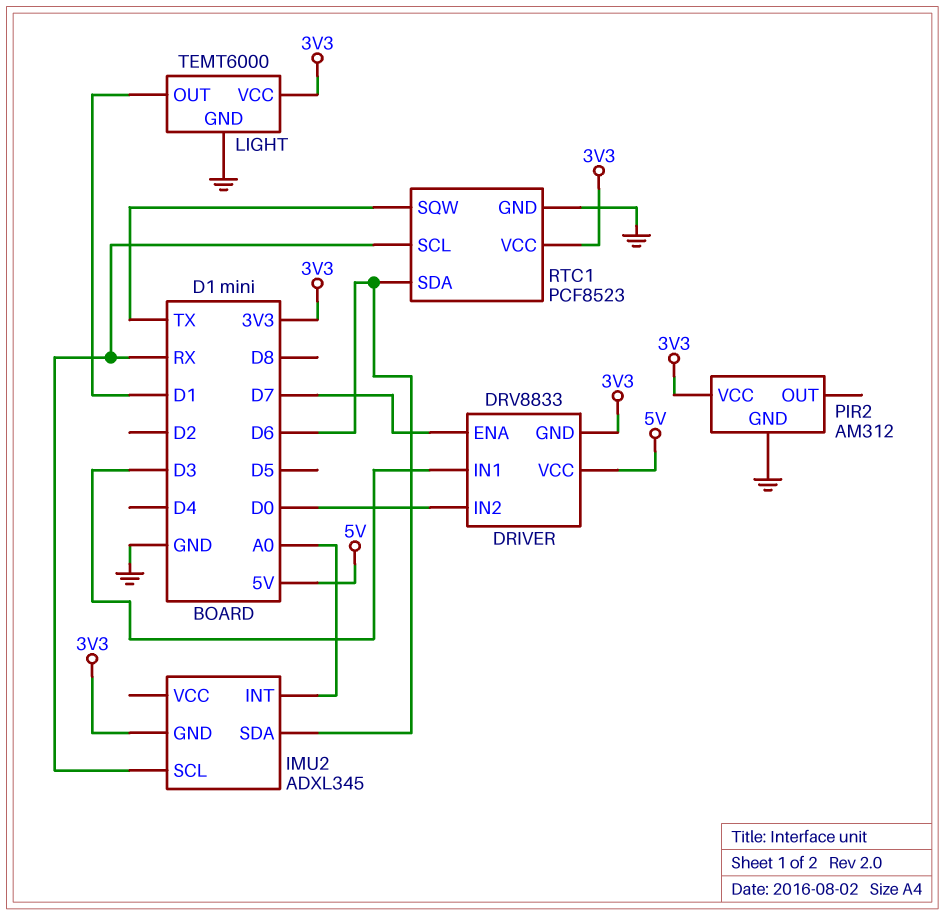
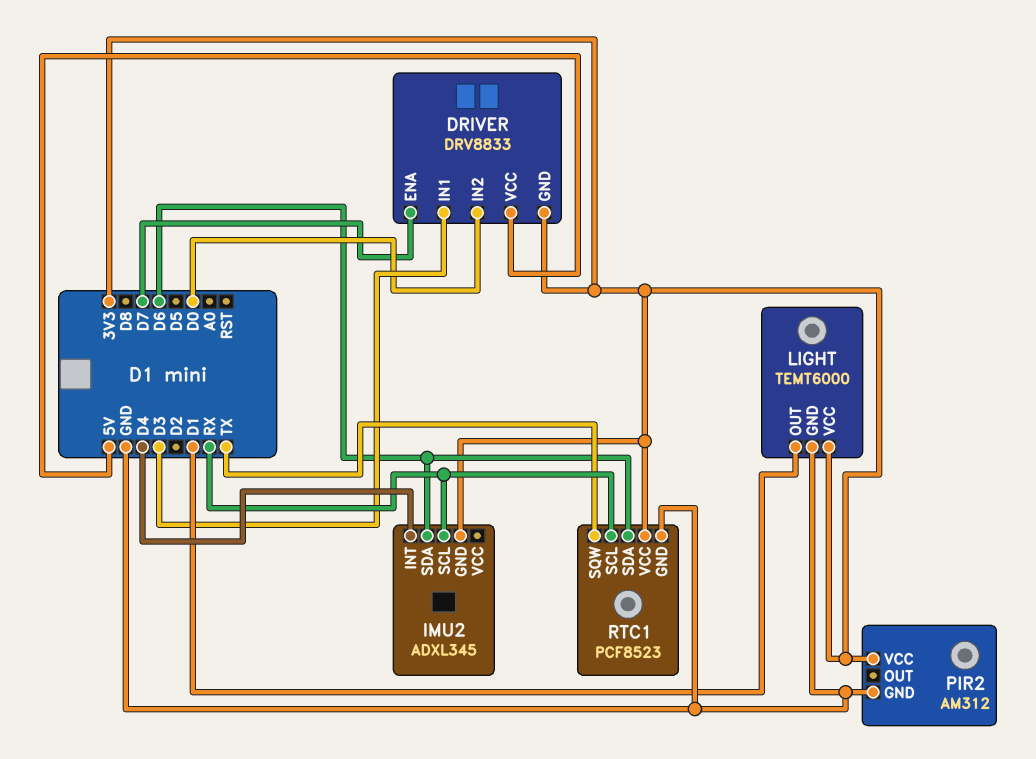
IMU2 pin INT: A0 -> D4

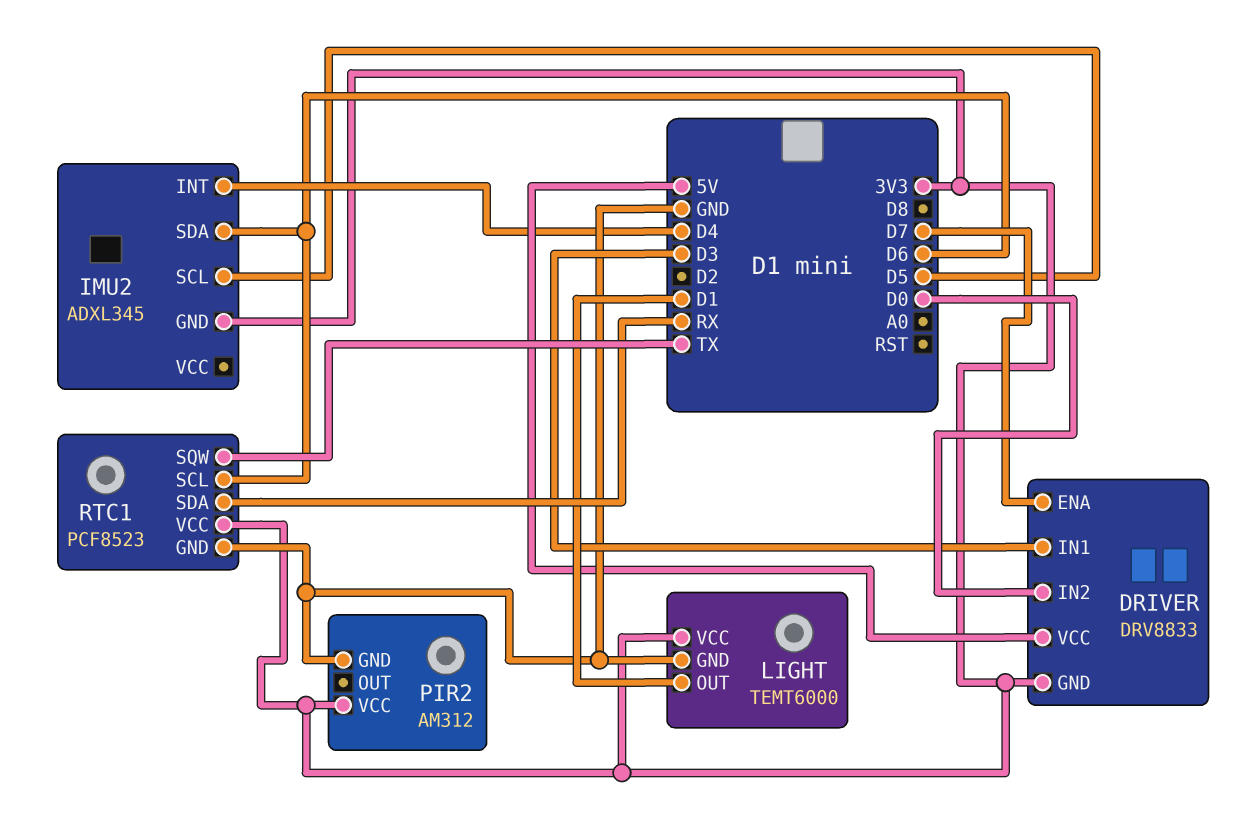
IMU2 pin SCL: RX -> D5
RTC1 pin SCL: RX -> D6
RTC1 pin SDA: D6 -> RX

